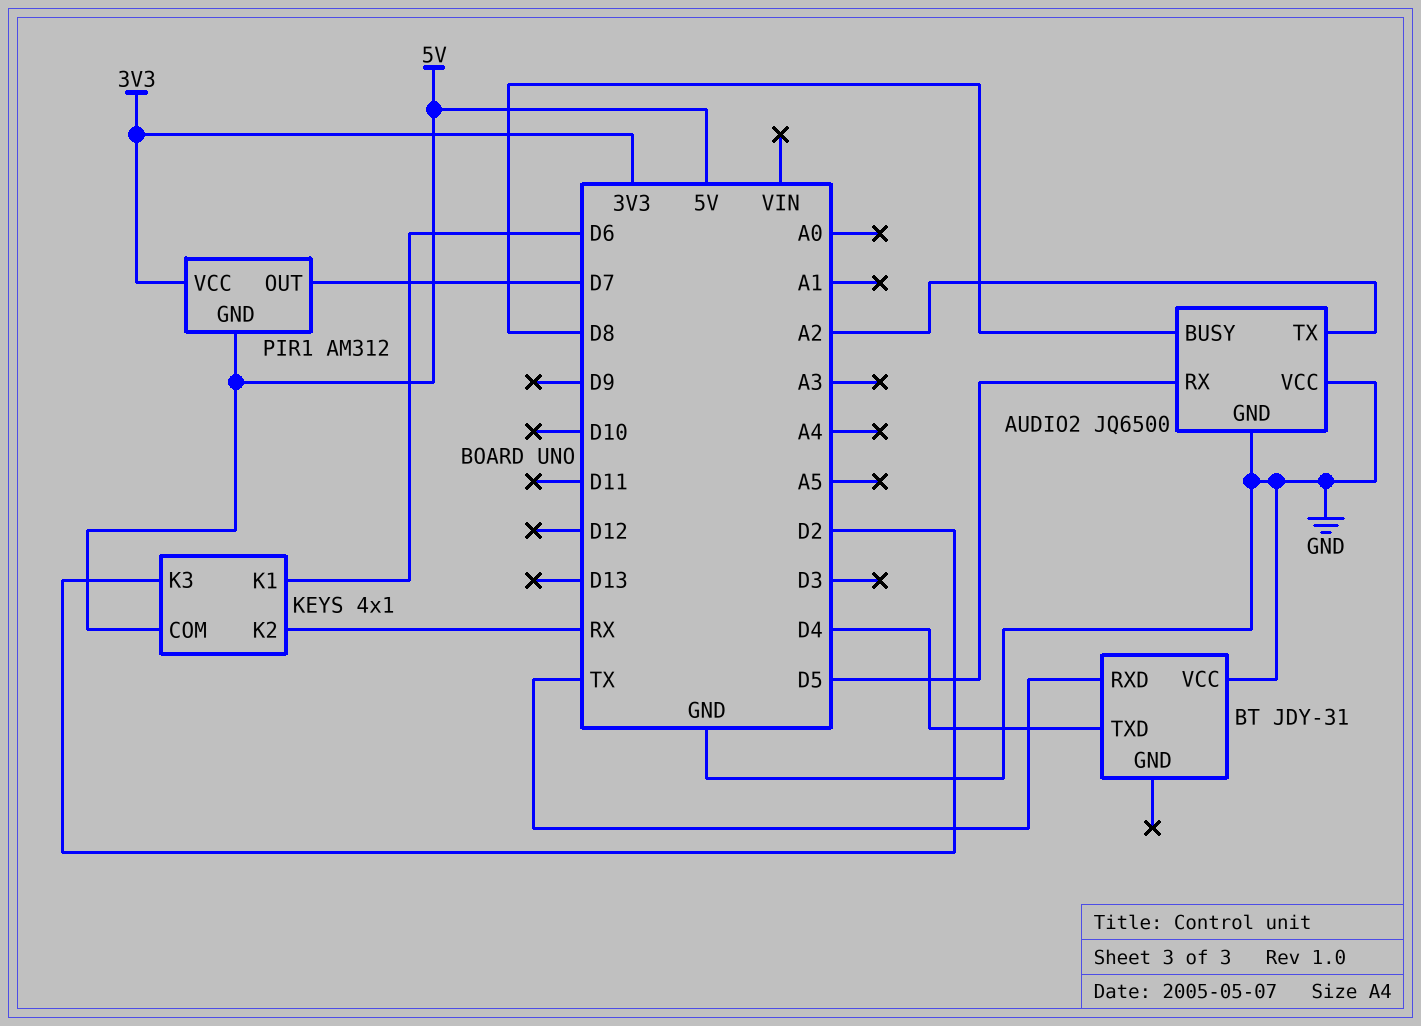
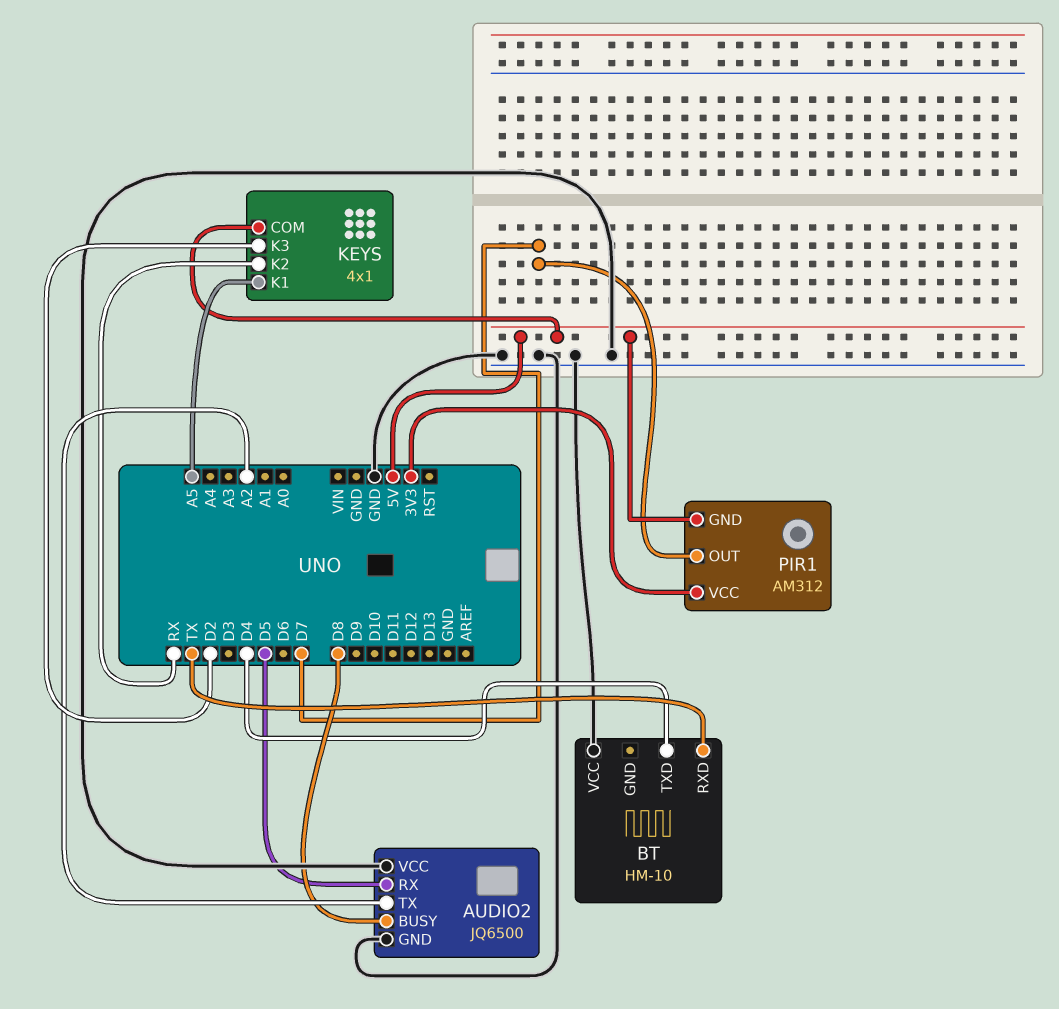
BT: JDY-31 -> HM-10
KEYS pin K1: D6 -> A5

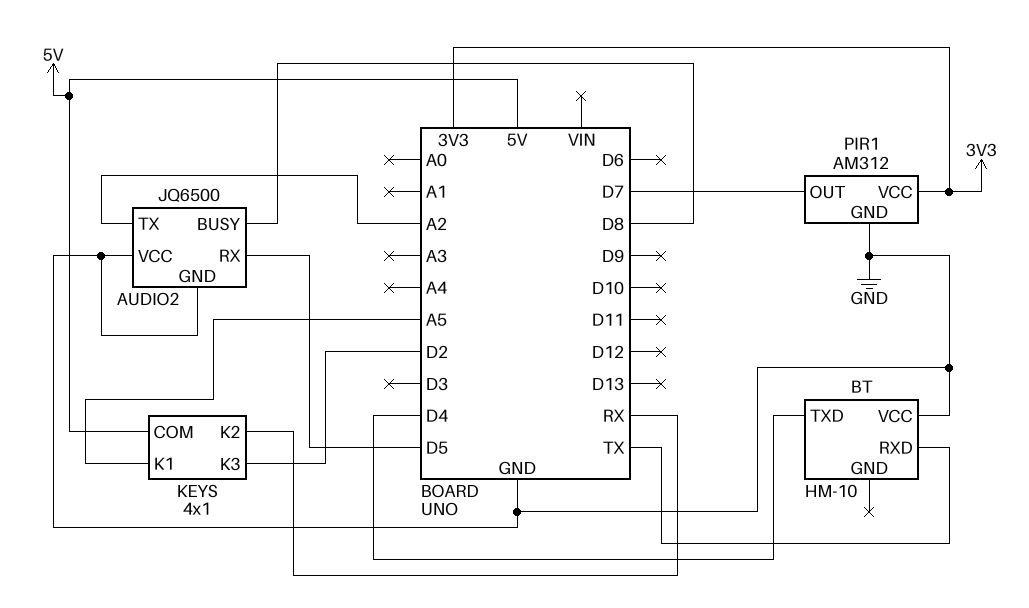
PIR1 pin GND: 5V -> GND

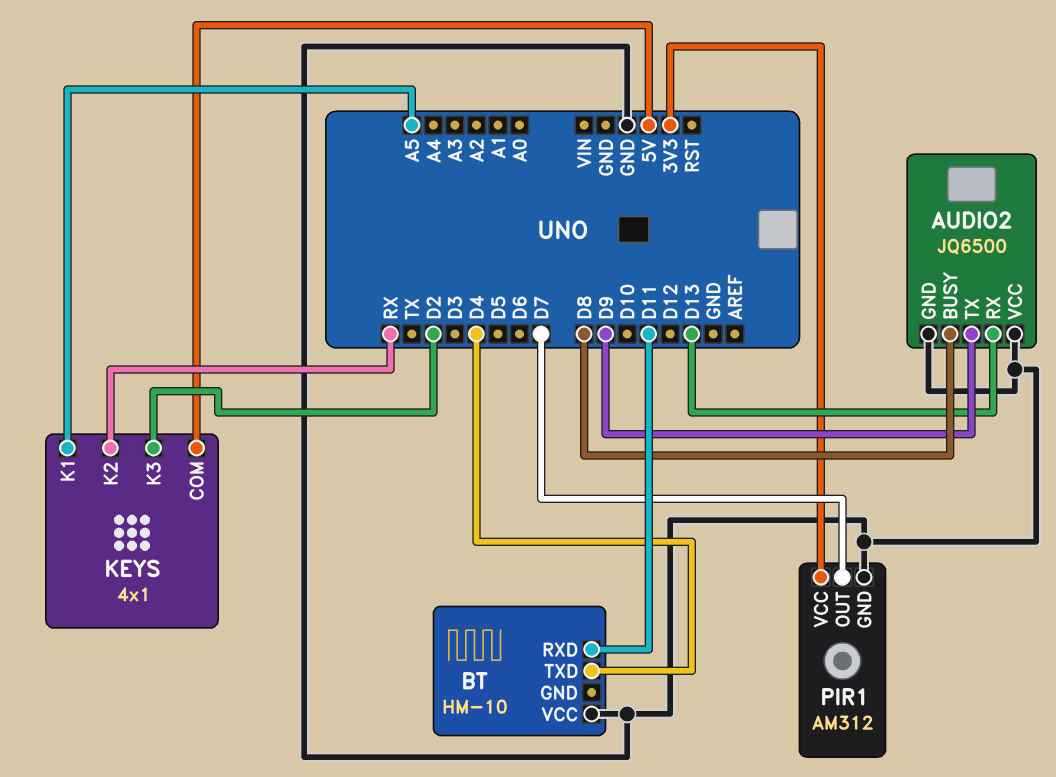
AUDIO2 pin RX: D5 -> D13
AUDIO2 pin TX: A2 -> D9
BT pin RXD: TX -> D11

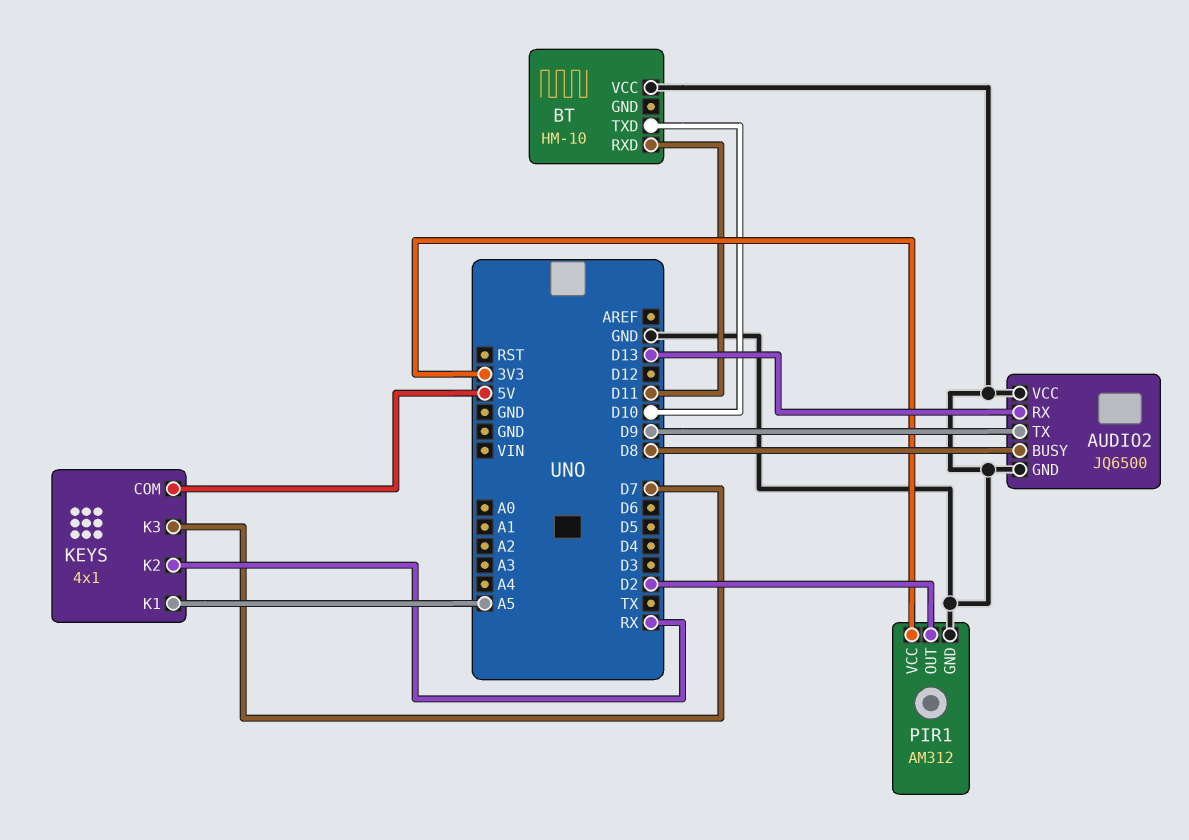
BT pin TXD: D4 -> D10
KEYS pin K3: D2 -> D7
PIR1 pin OUT: D7 -> D2

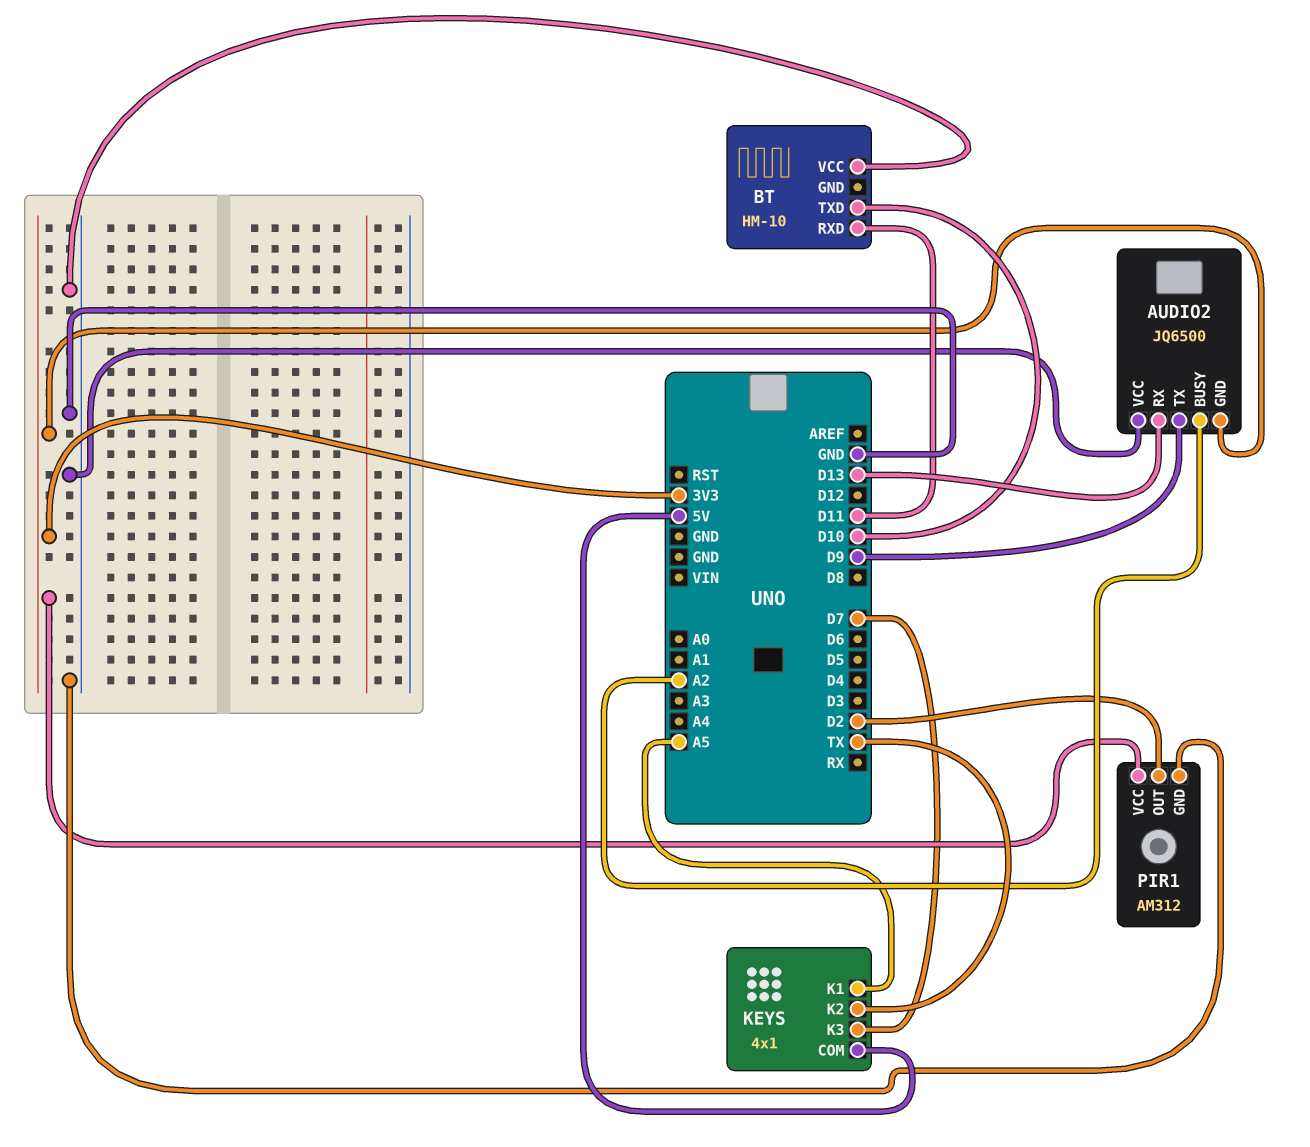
AUDIO2 pin BUSY: D8 -> A2
AUDIO2 pin GND: GND -> 3V3
KEYS pin K2: RX -> TX

